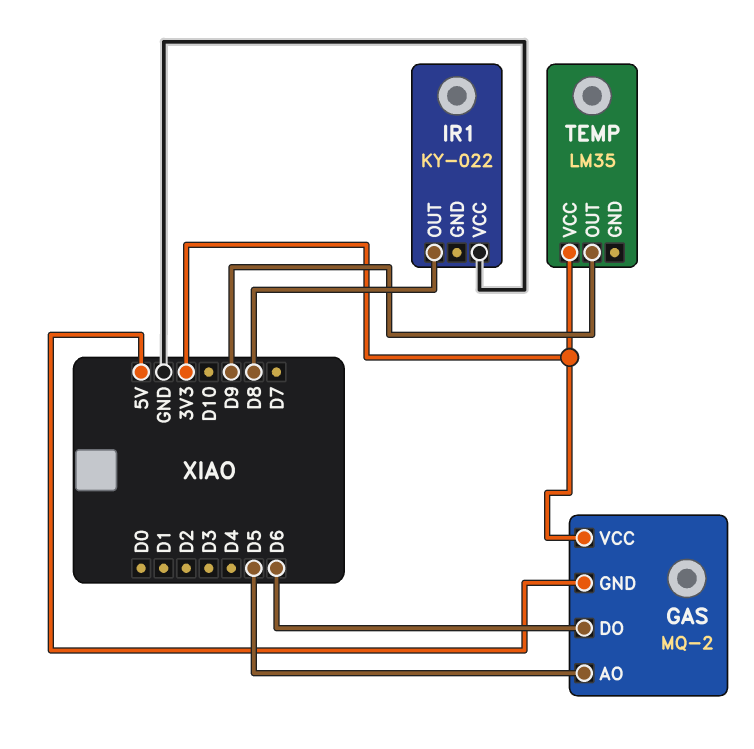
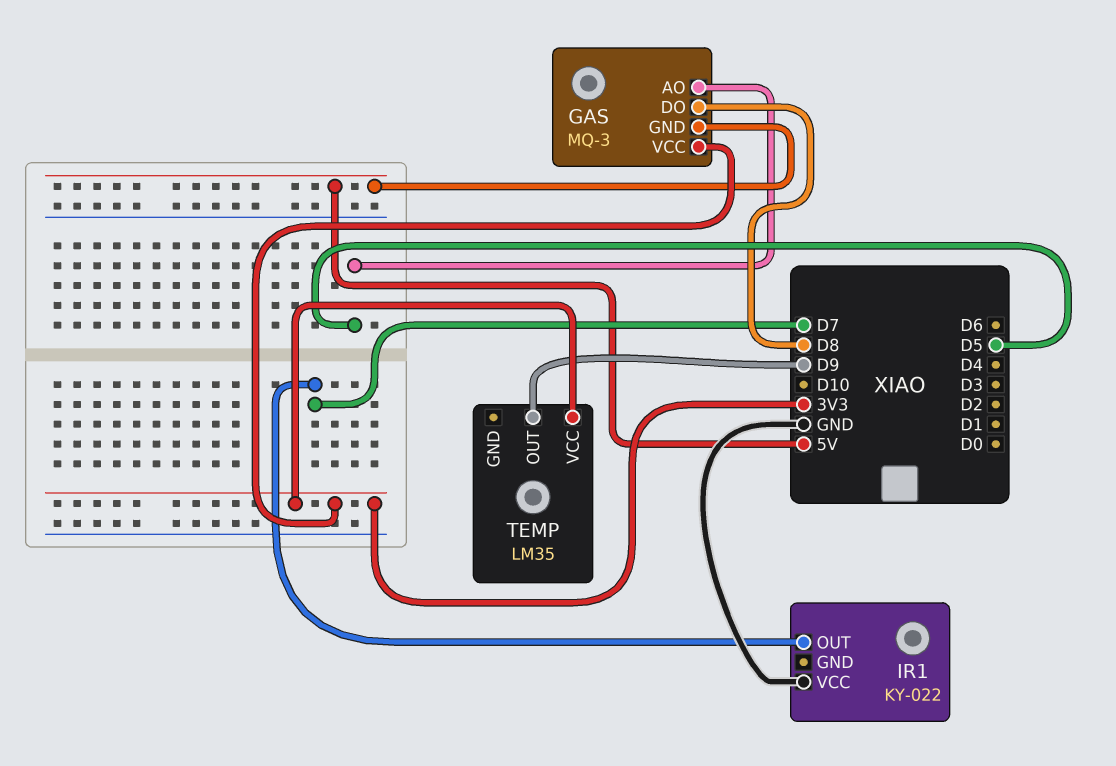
GAS: MQ-2 -> MQ-3
GAS pin DO: D6 -> D8
IR1 pin OUT: D8 -> D7

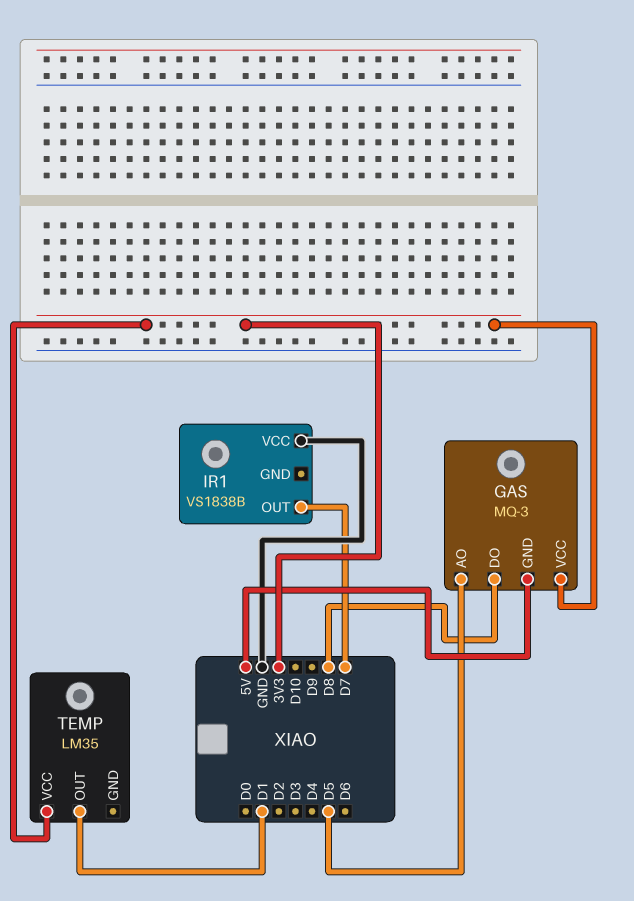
IR1: KY-022 -> VS1838B
TEMP pin OUT: D9 -> D1

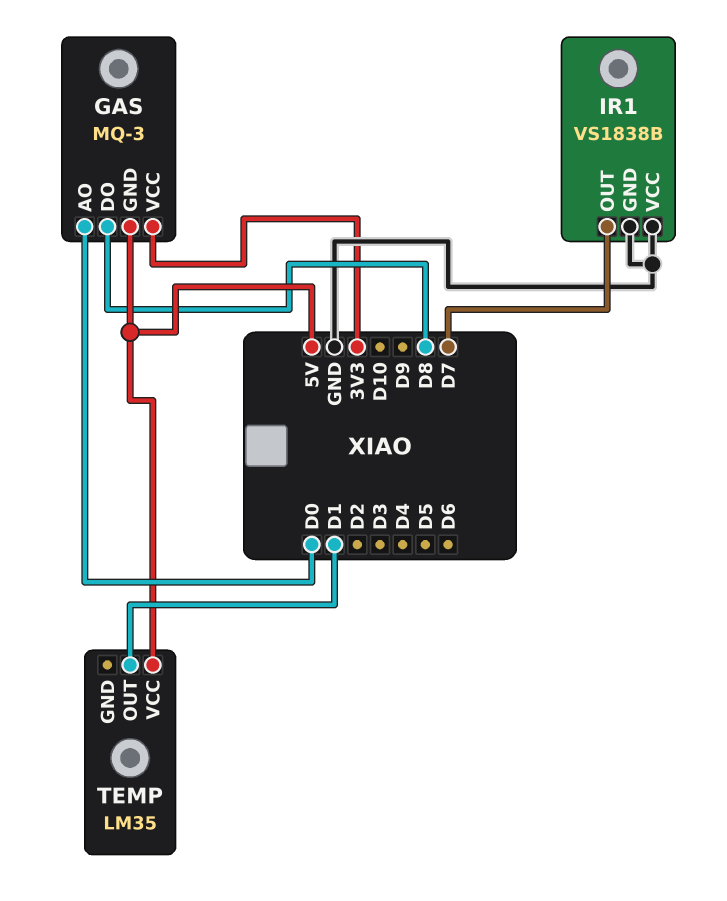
GAS pin AO: D5 -> D0
IR1 pin GND: none -> GND
TEMP pin VCC: 3V3 -> 5V

